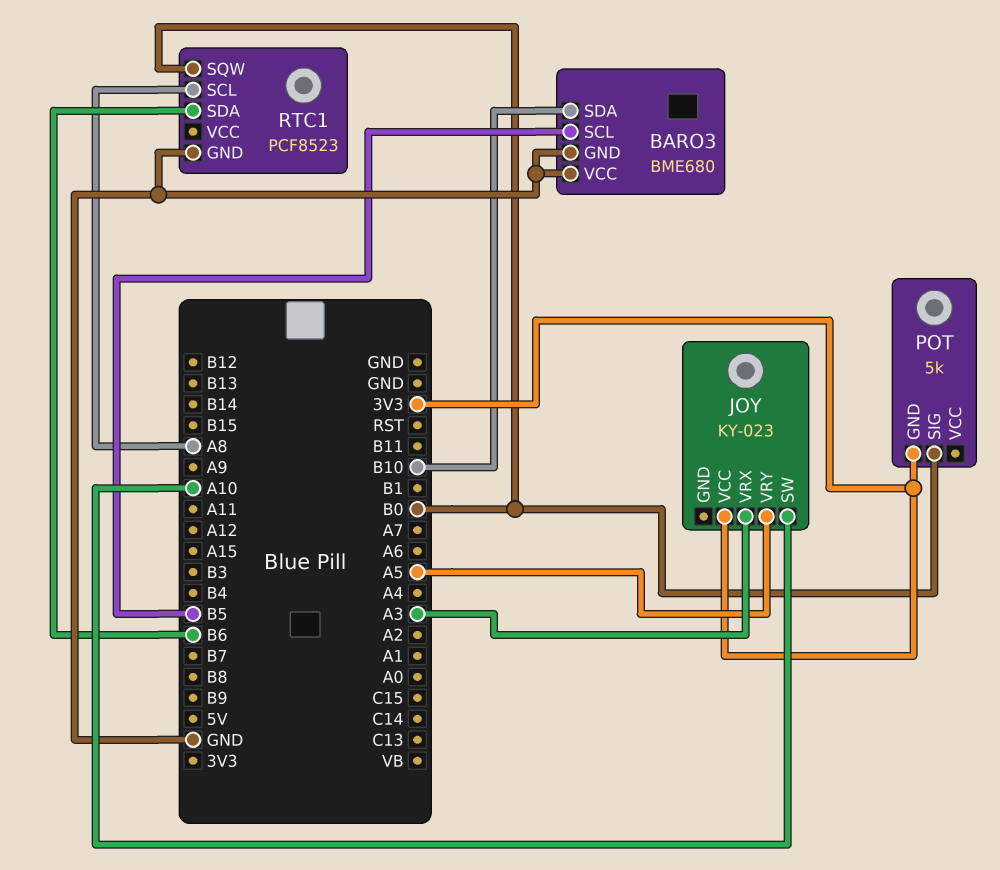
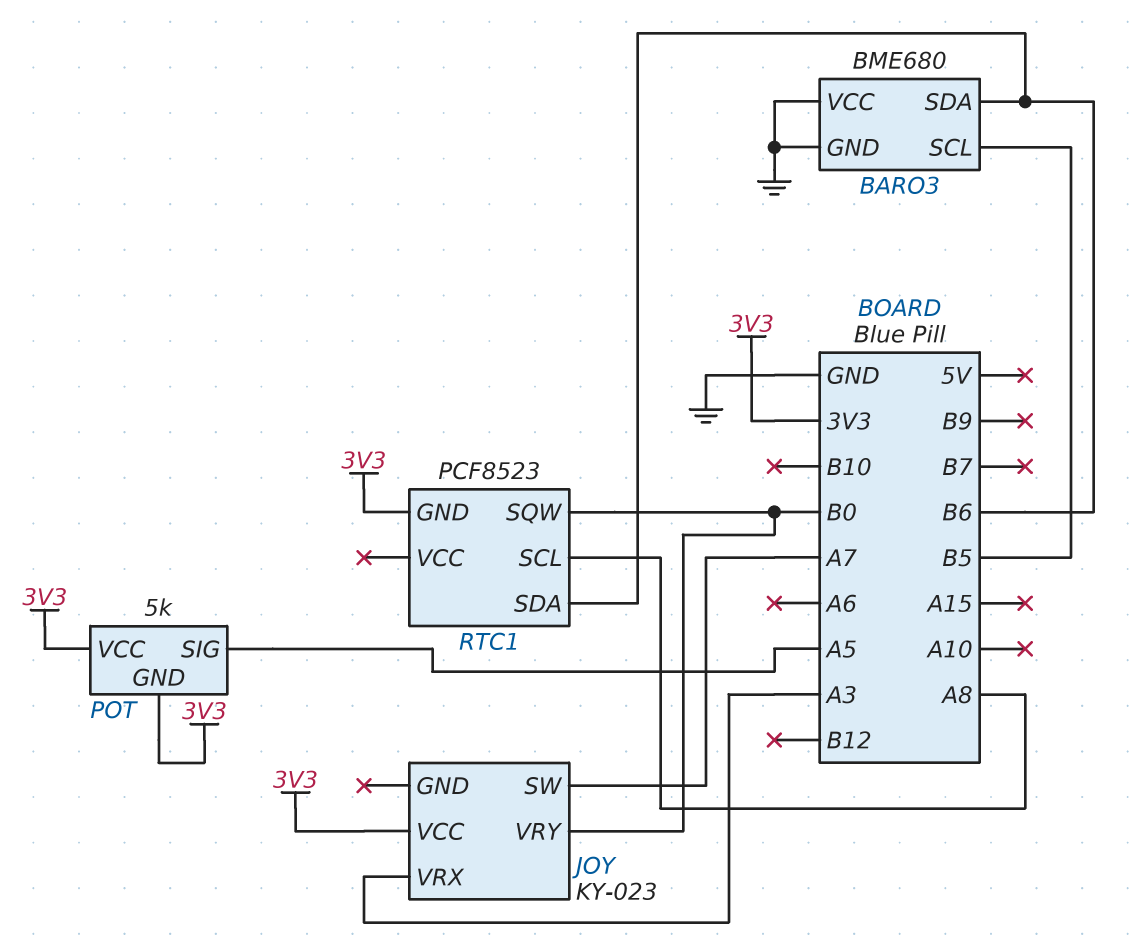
BARO3 pin SDA: B10 -> B6
JOY pin SW: A10 -> A7
JOY pin VRY: A5 -> B0
POT pin SIG: B0 -> A5
POT pin VCC: none -> 3V3
RTC1 pin GND: GND -> 3V3

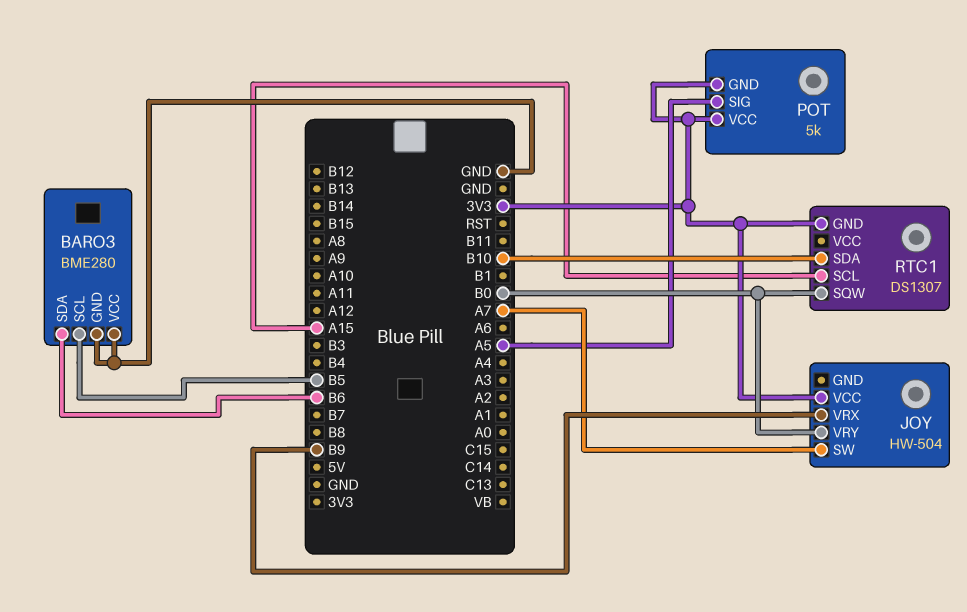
BARO3: BME680 -> BME280
JOY: KY-023 -> HW-504
JOY pin VRX: A3 -> B9
RTC1: PCF8523 -> DS1307
RTC1 pin SCL: A8 -> A15
RTC1 pin SDA: B6 -> B10

